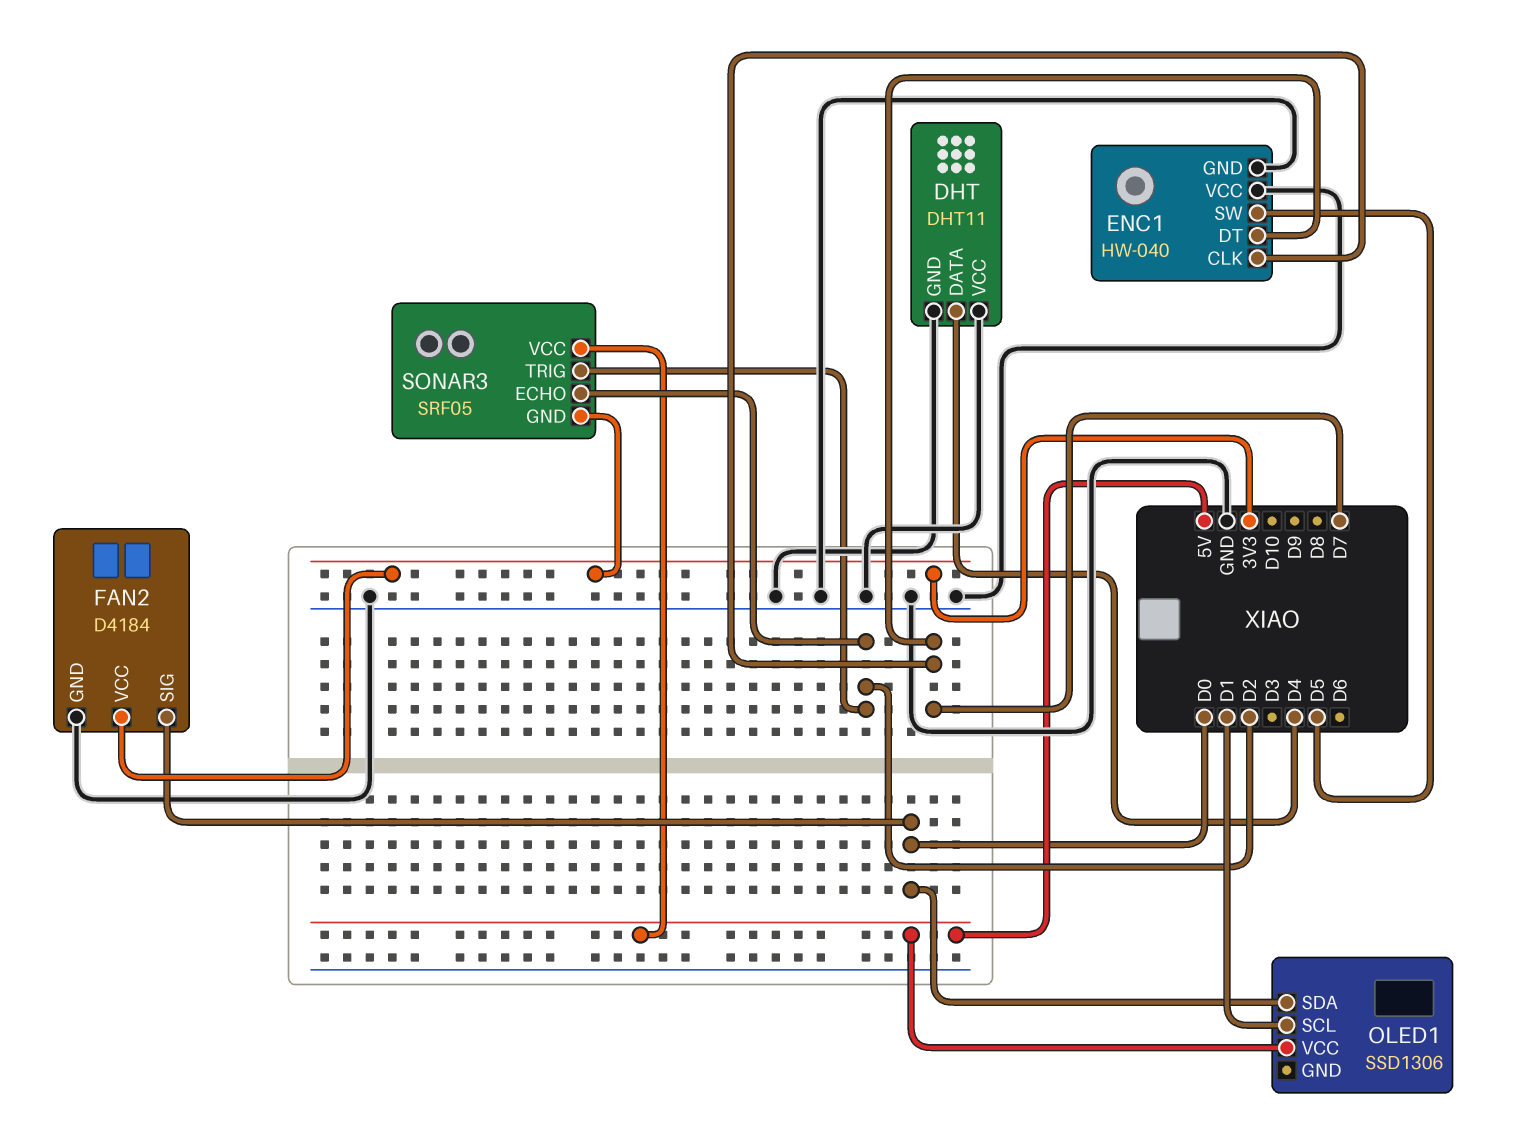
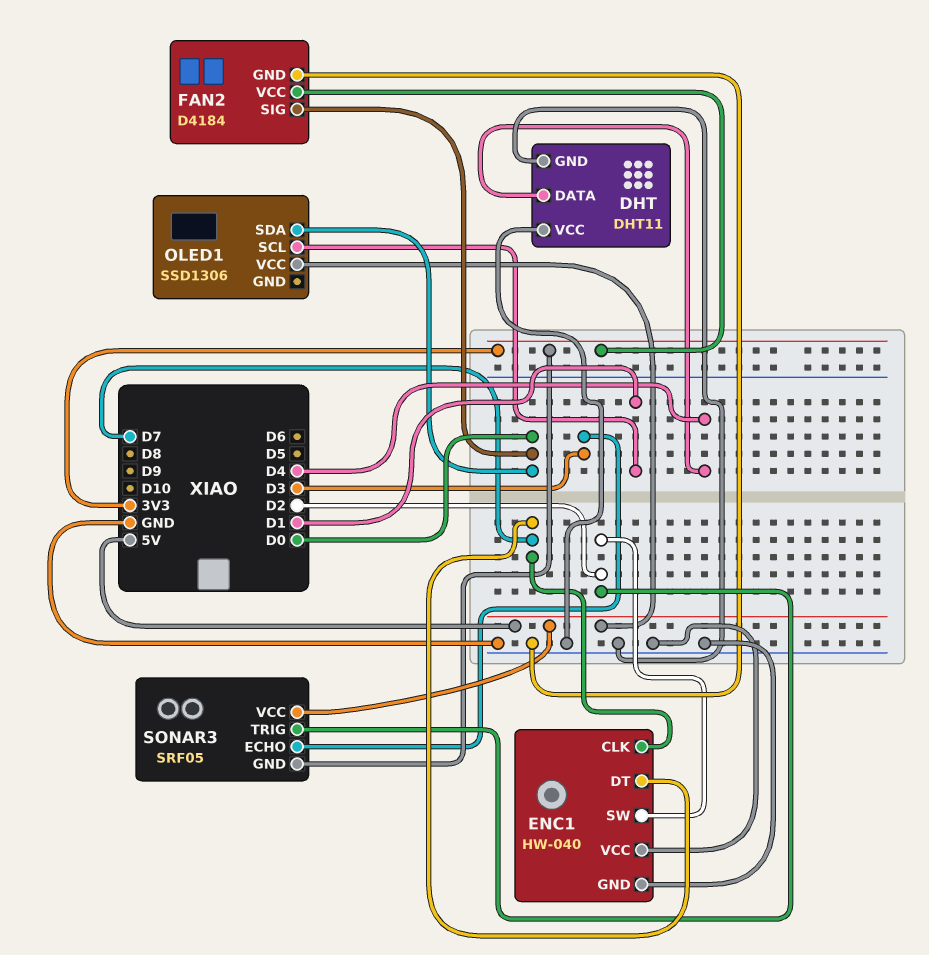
ENC1 pin SW: D5 -> D2
SONAR3 pin ECHO: D2 -> D3

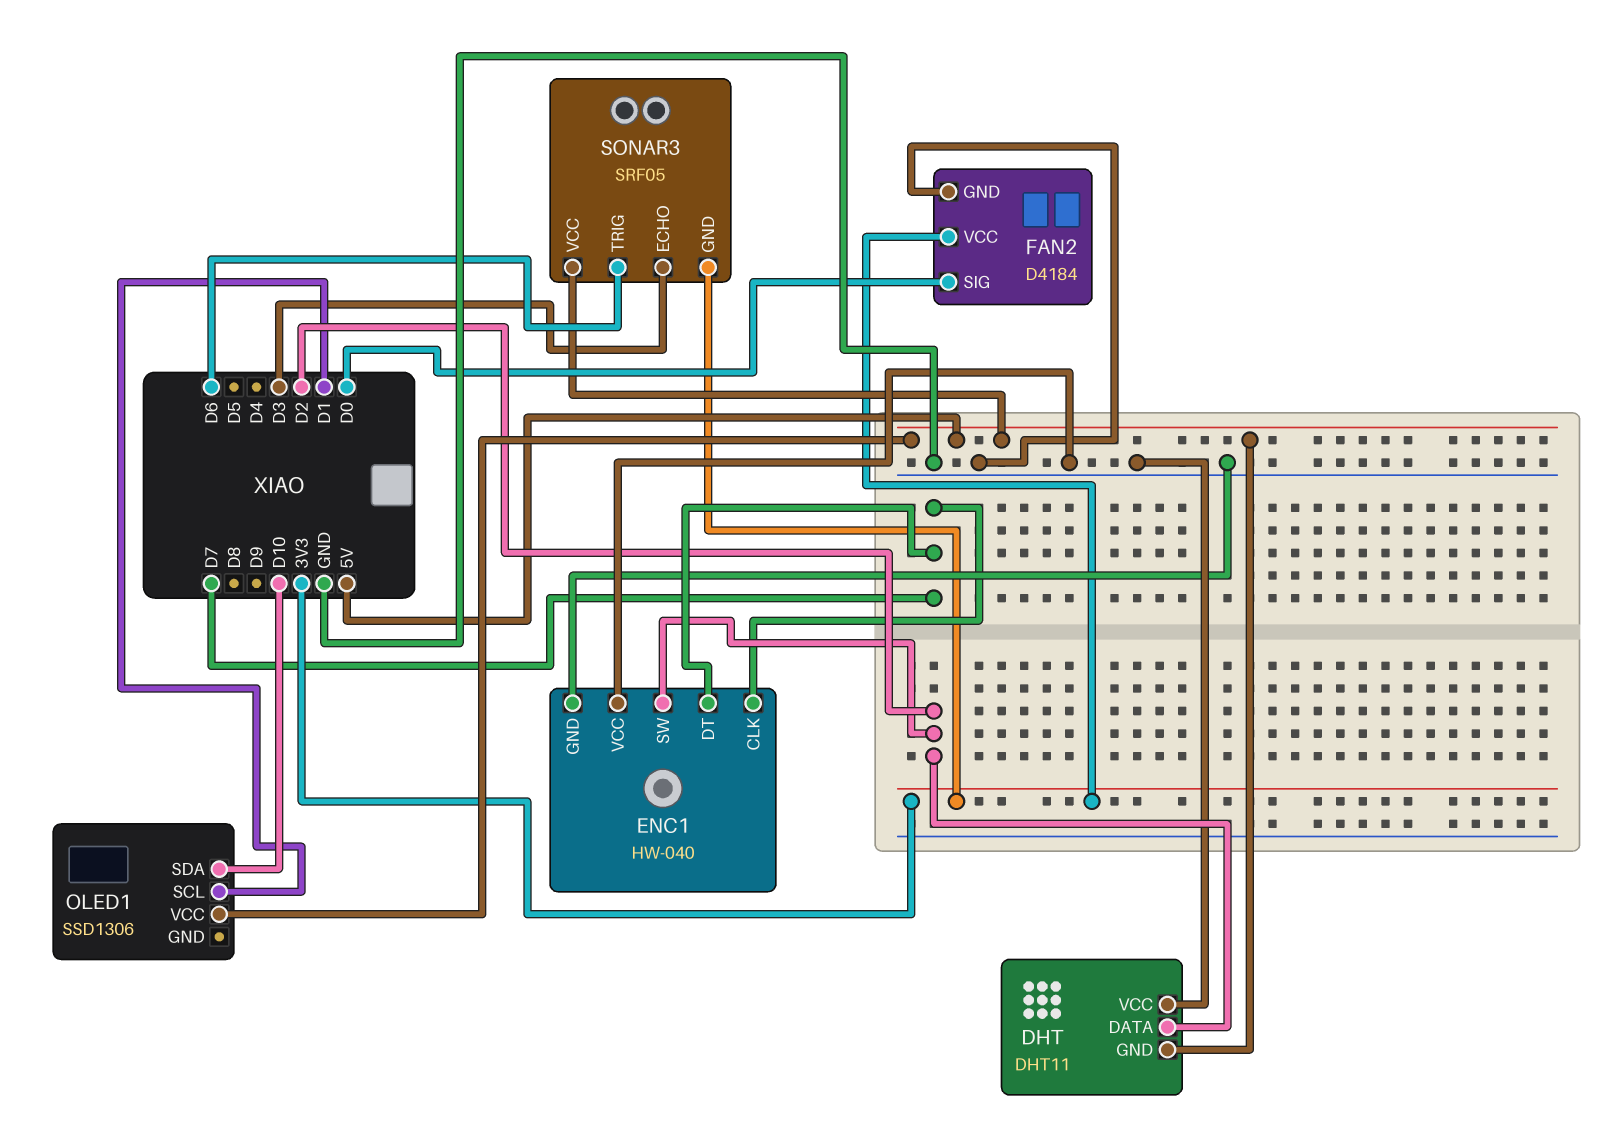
DHT pin DATA: D4 -> D2
DHT pin GND: GND -> 5V
OLED1 pin SDA: D0 -> D10
SONAR3 pin TRIG: D2 -> D6

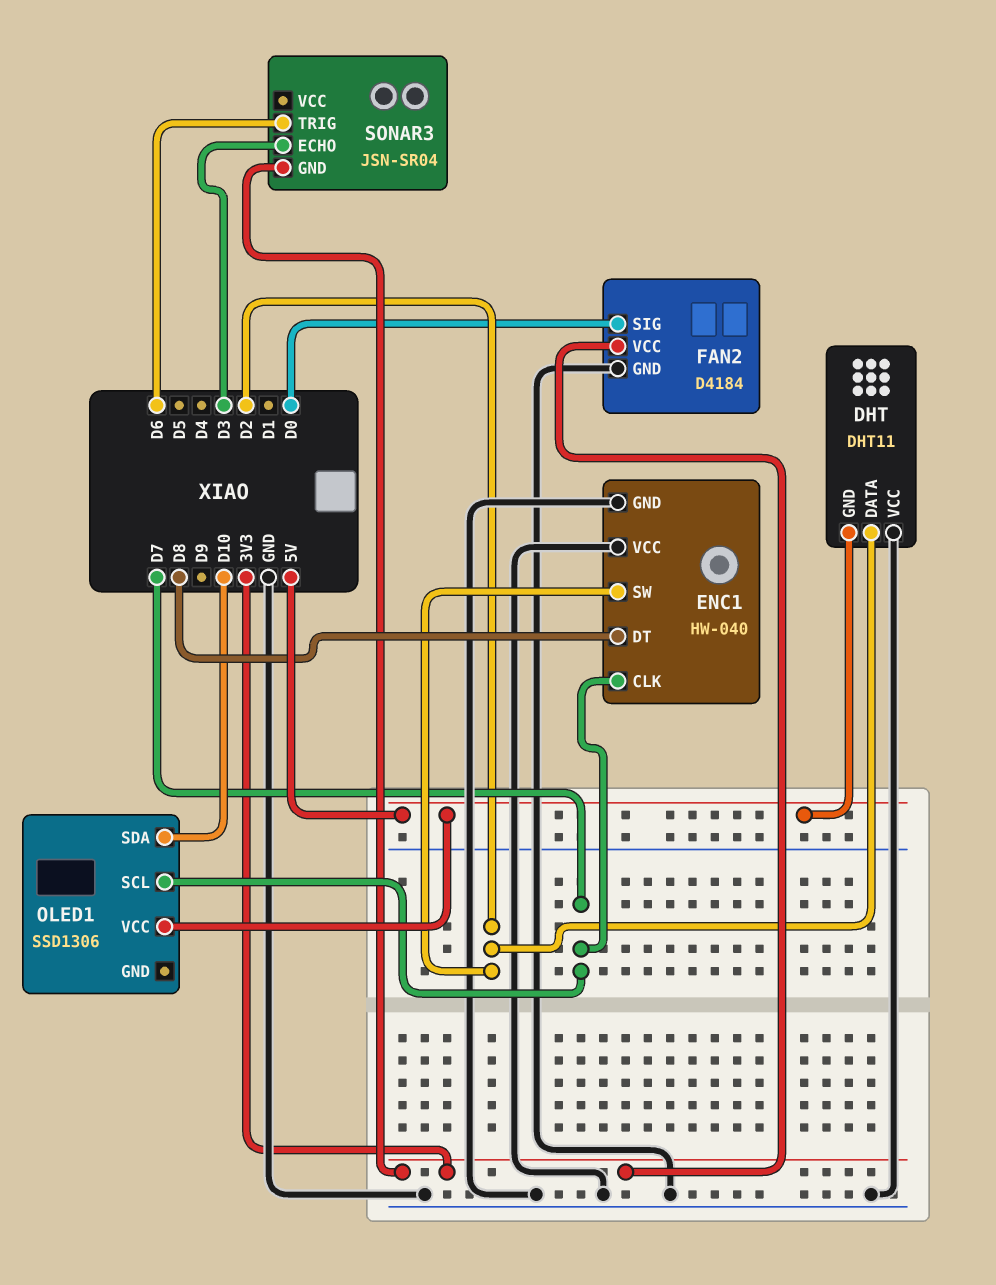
ENC1 pin DT: D7 -> D8
OLED1 pin SCL: D1 -> D7
SONAR3: SRF05 -> JSN-SR04
SONAR3 pin VCC: 5V -> none

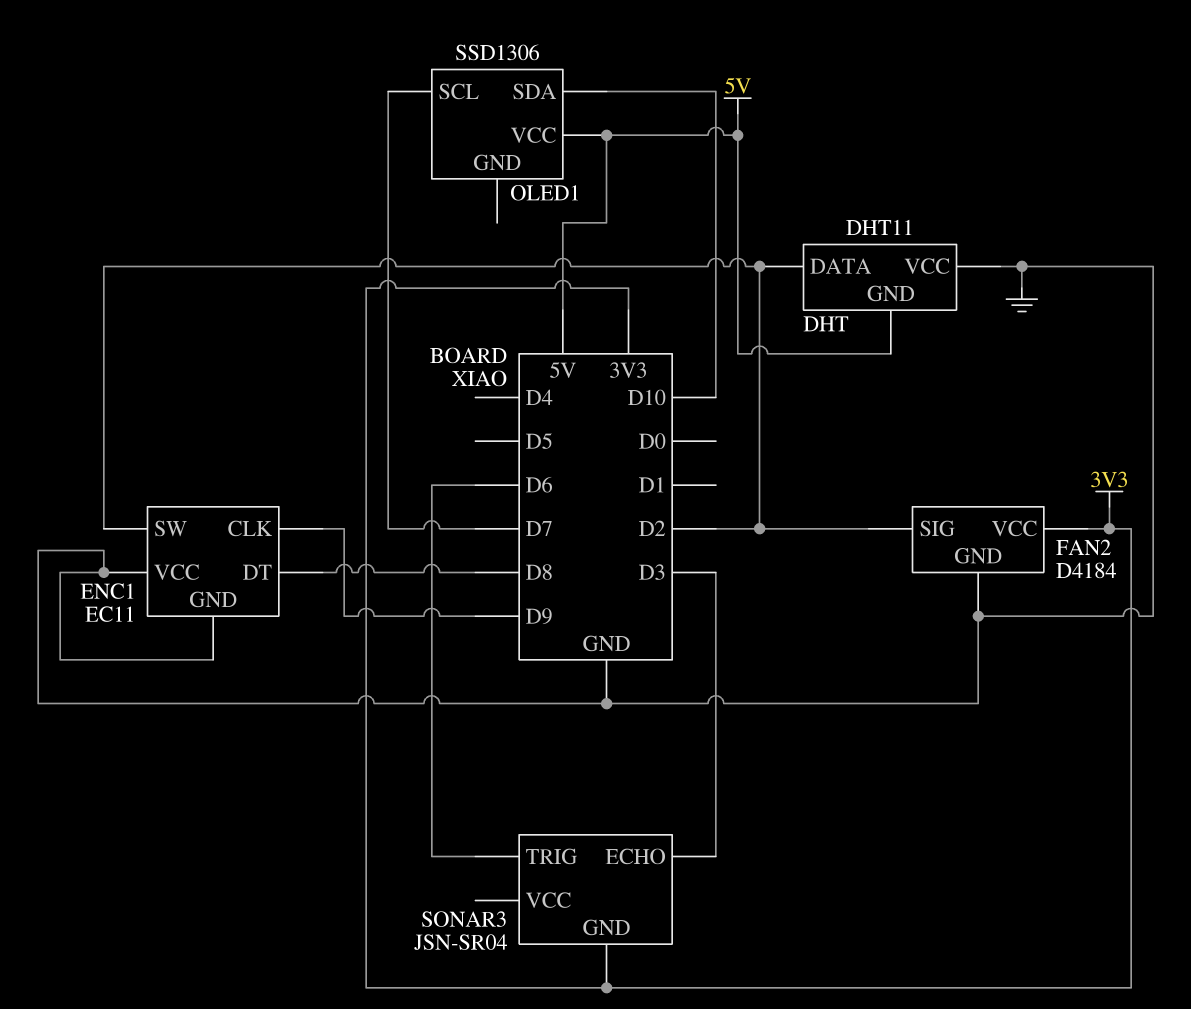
ENC1: HW-040 -> EC11
ENC1 pin CLK: D7 -> D9
FAN2 pin SIG: D0 -> D2

